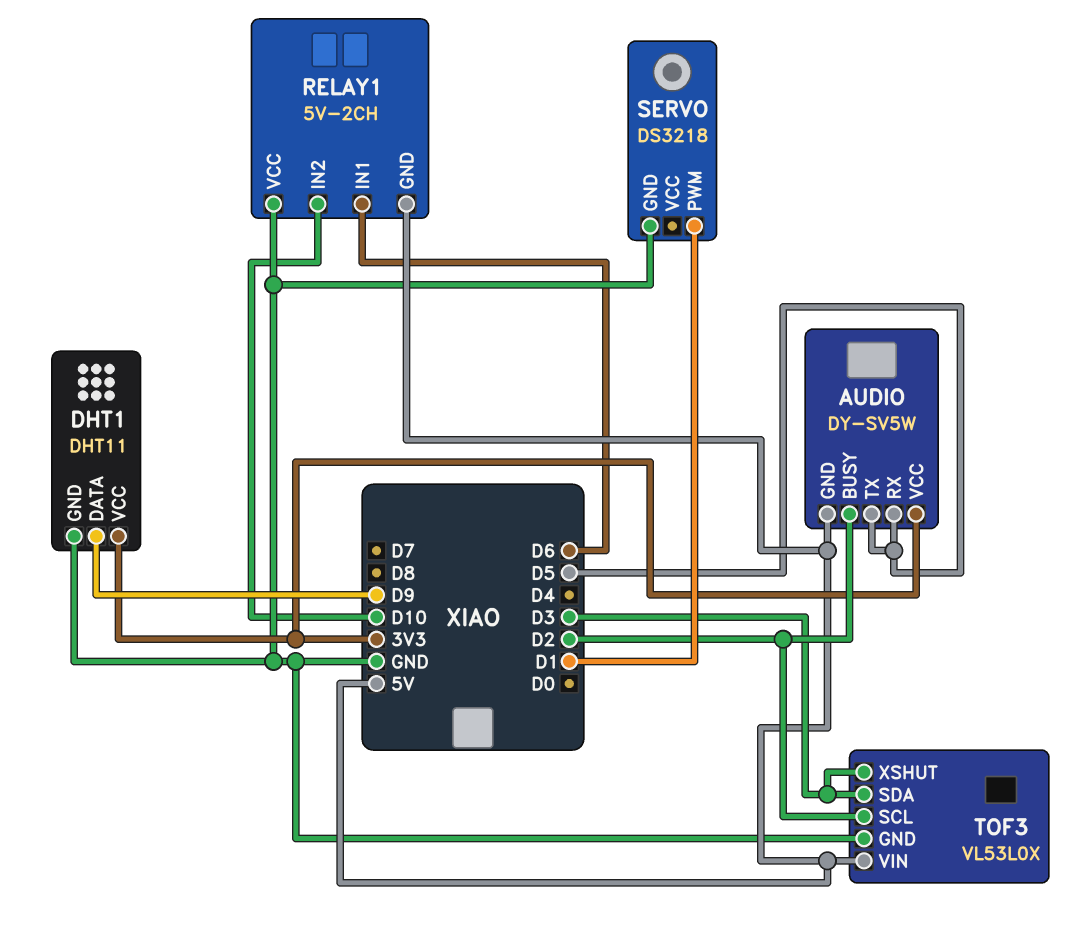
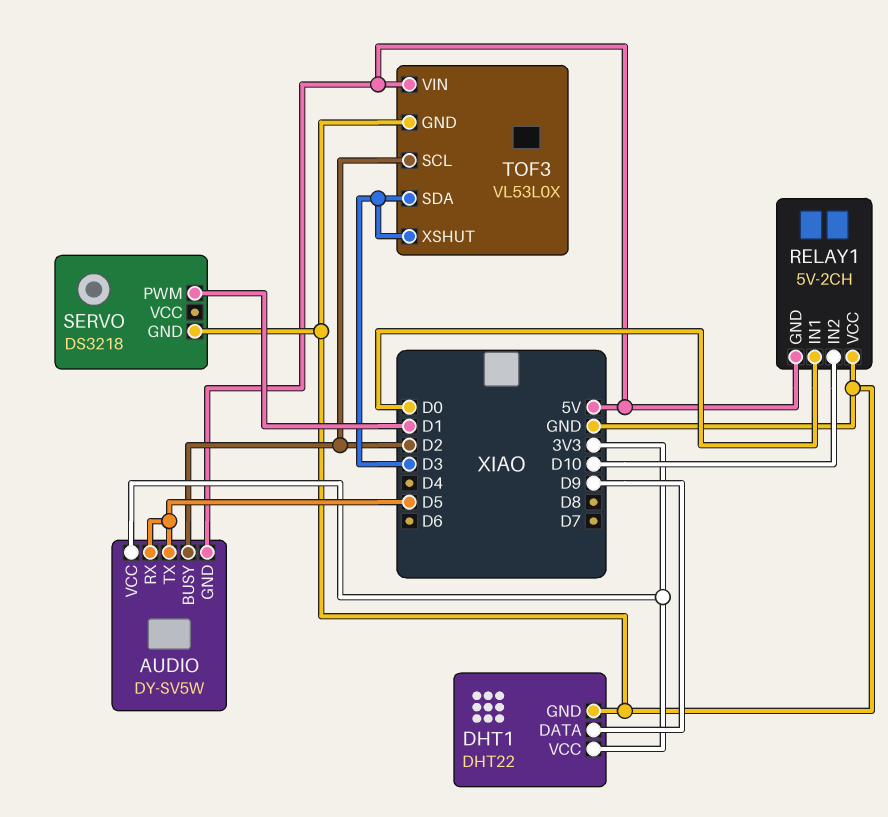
DHT1: DHT11 -> DHT22
RELAY1 pin IN1: D6 -> D0

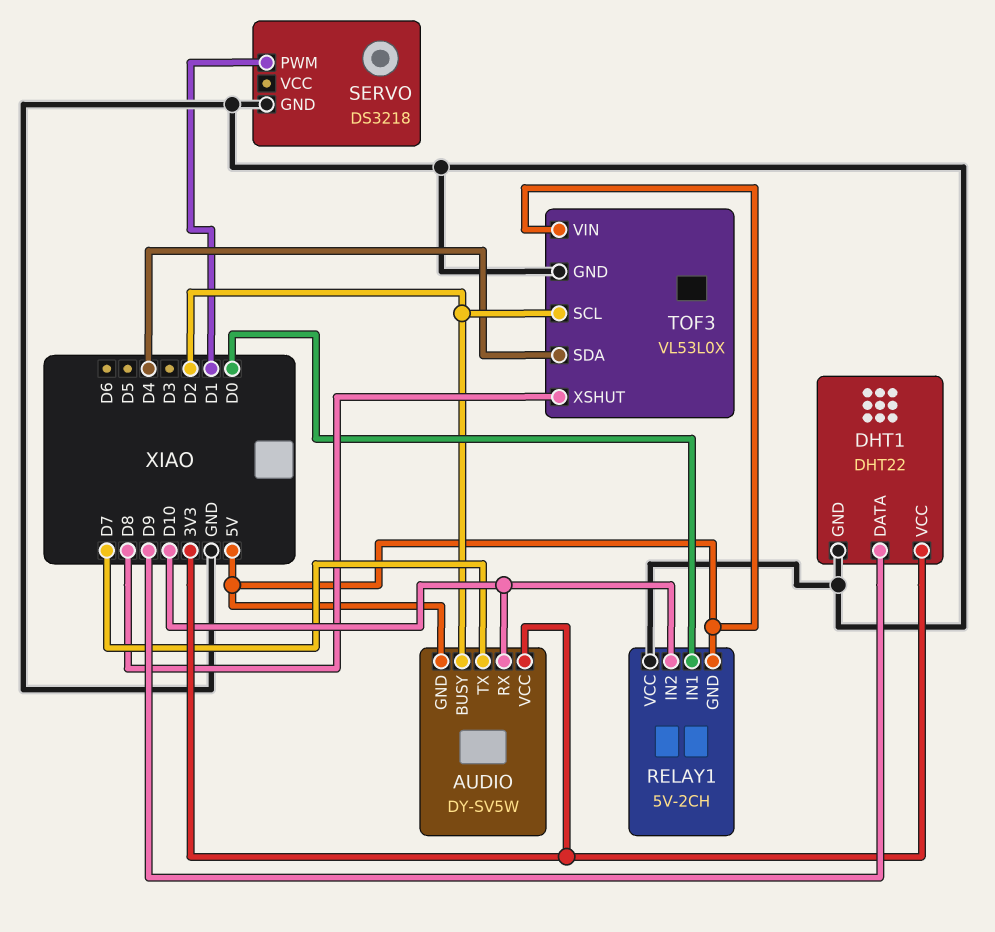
AUDIO pin RX: D5 -> D10
AUDIO pin TX: D5 -> D7
TOF3 pin SDA: D3 -> D4
TOF3 pin XSHUT: D3 -> D8

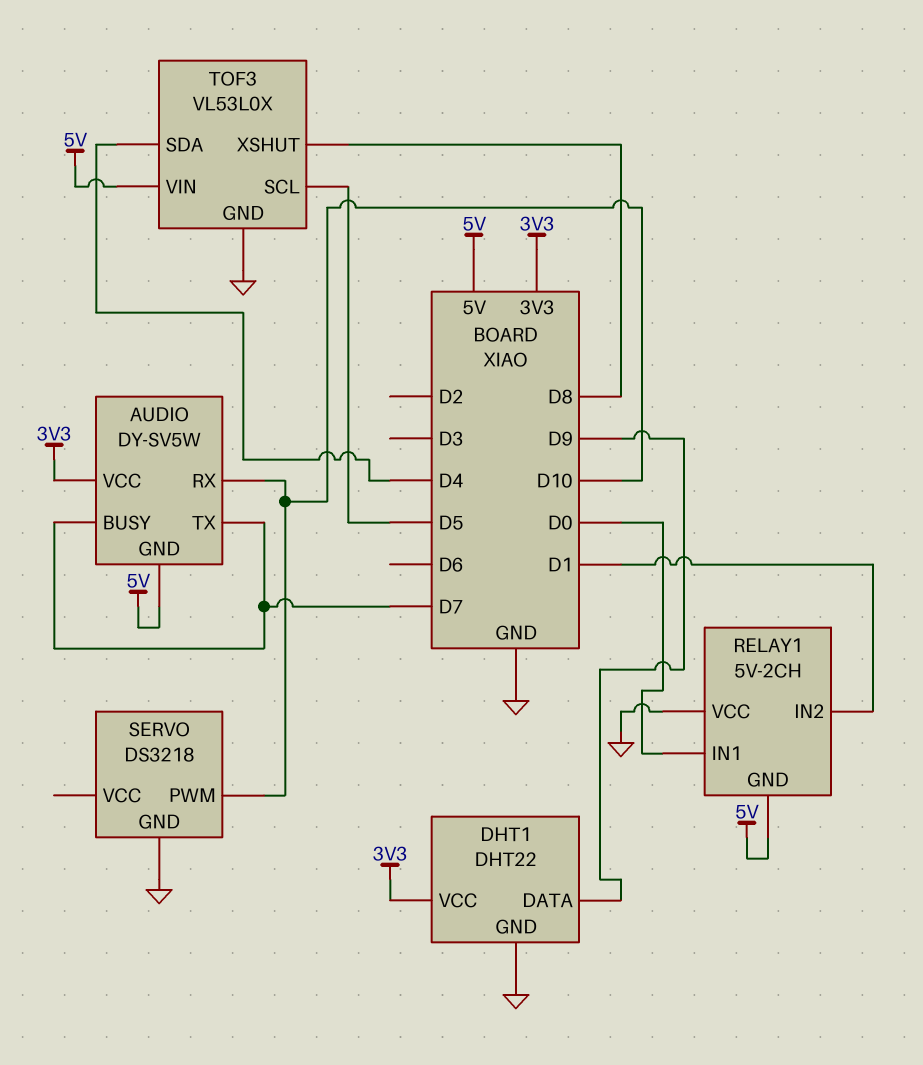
AUDIO pin BUSY: D2 -> D7
RELAY1 pin IN2: D10 -> D1
SERVO pin PWM: D1 -> D10
TOF3 pin SCL: D2 -> D5

